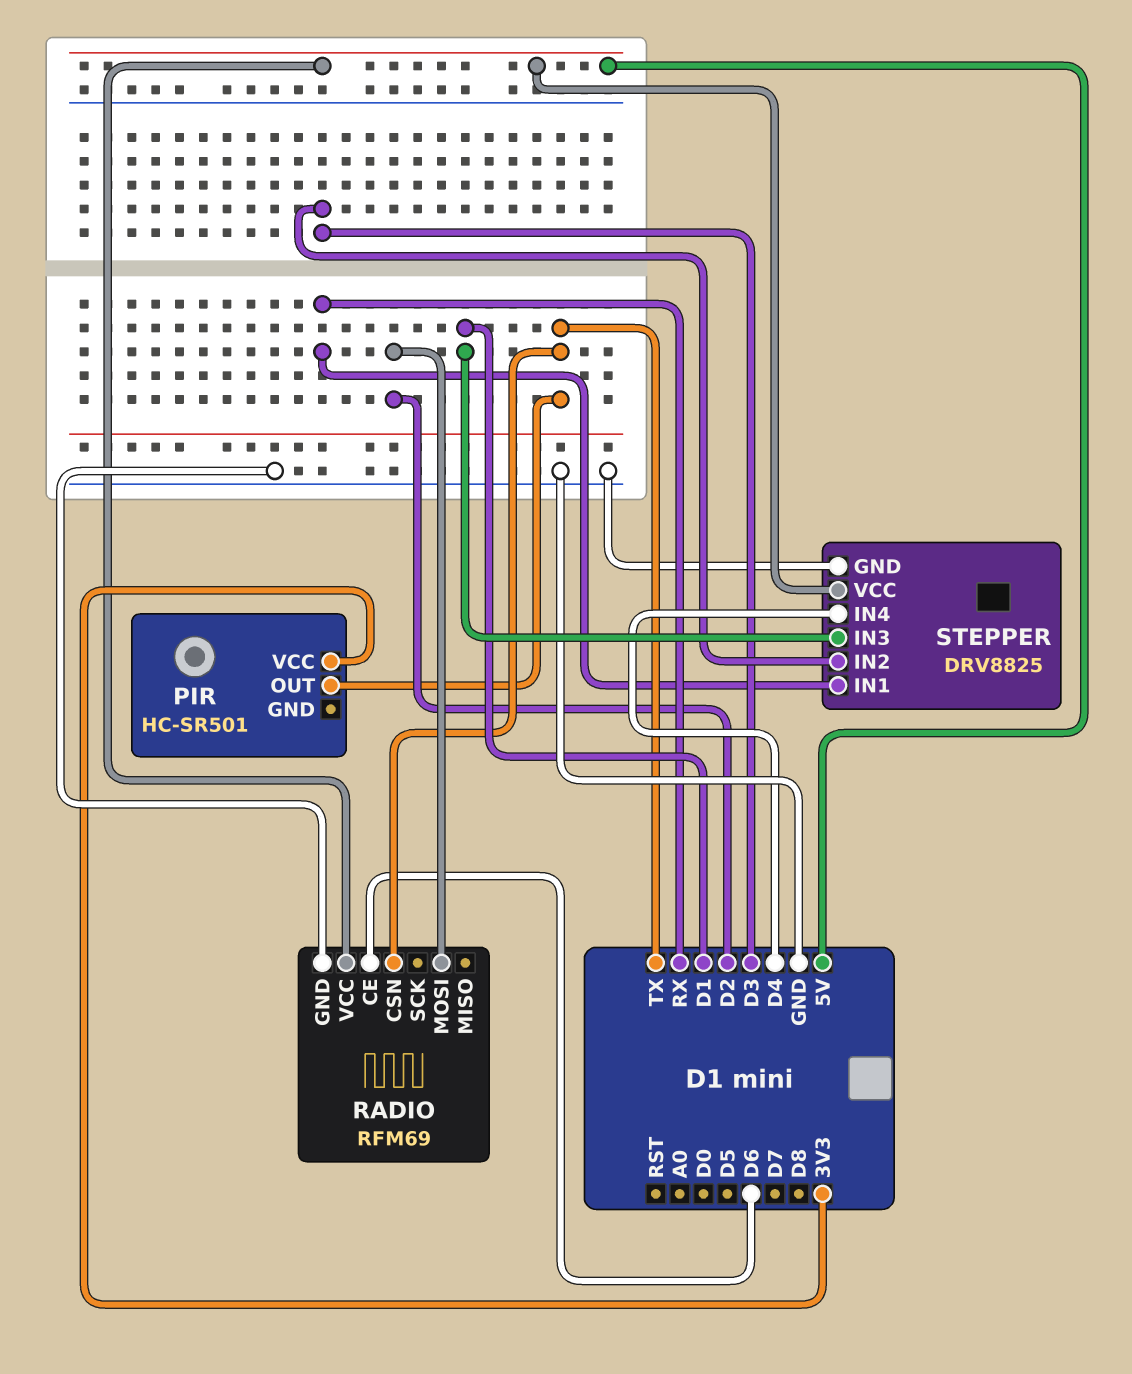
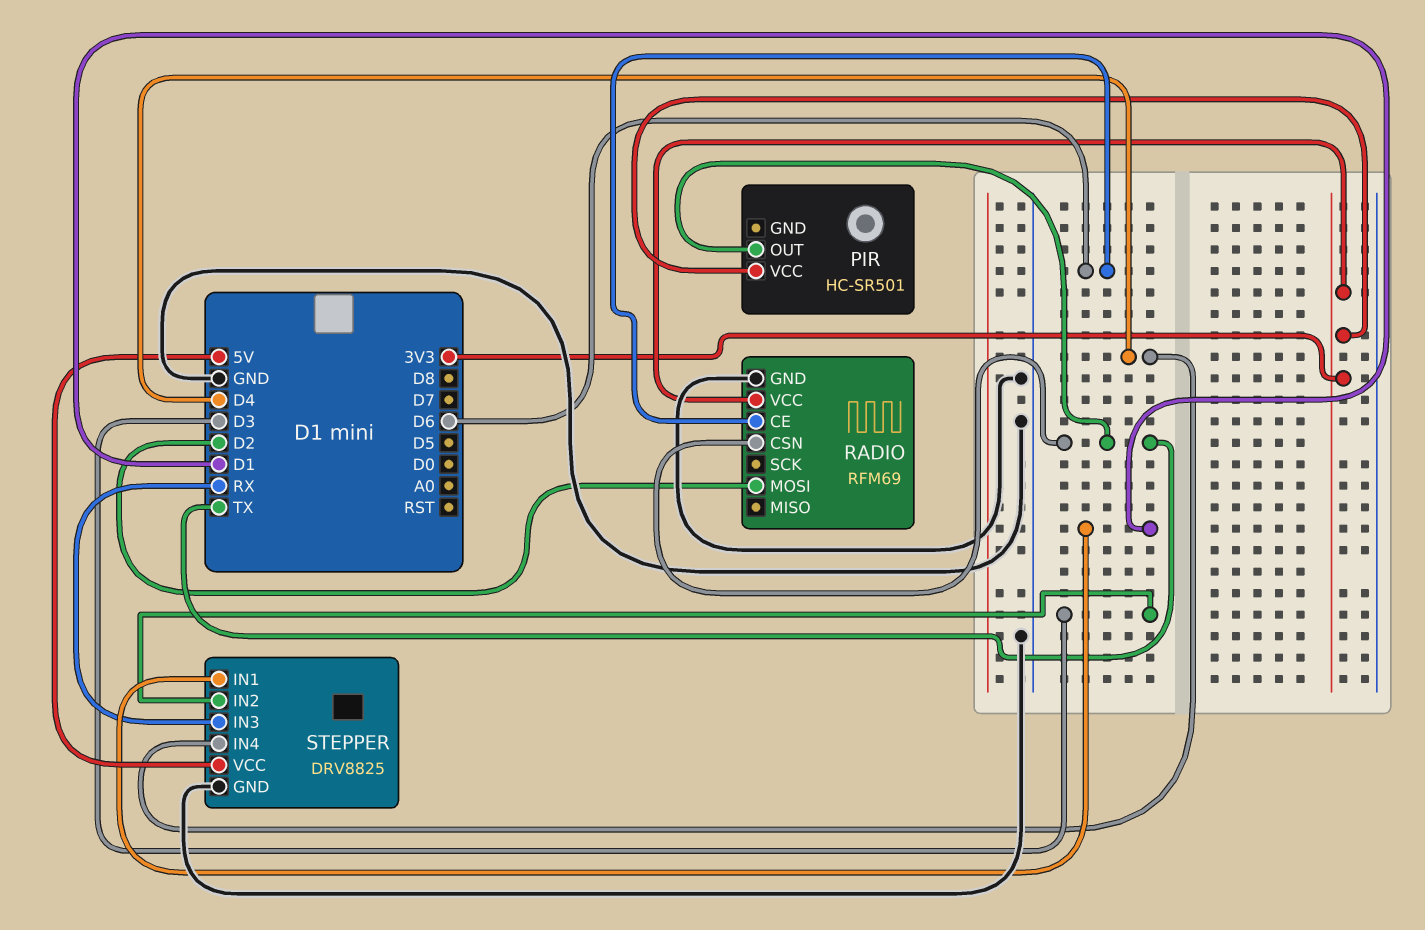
RADIO pin VCC: 5V -> 3V3
STEPPER pin IN1: RX -> D1
STEPPER pin IN3: D1 -> RX

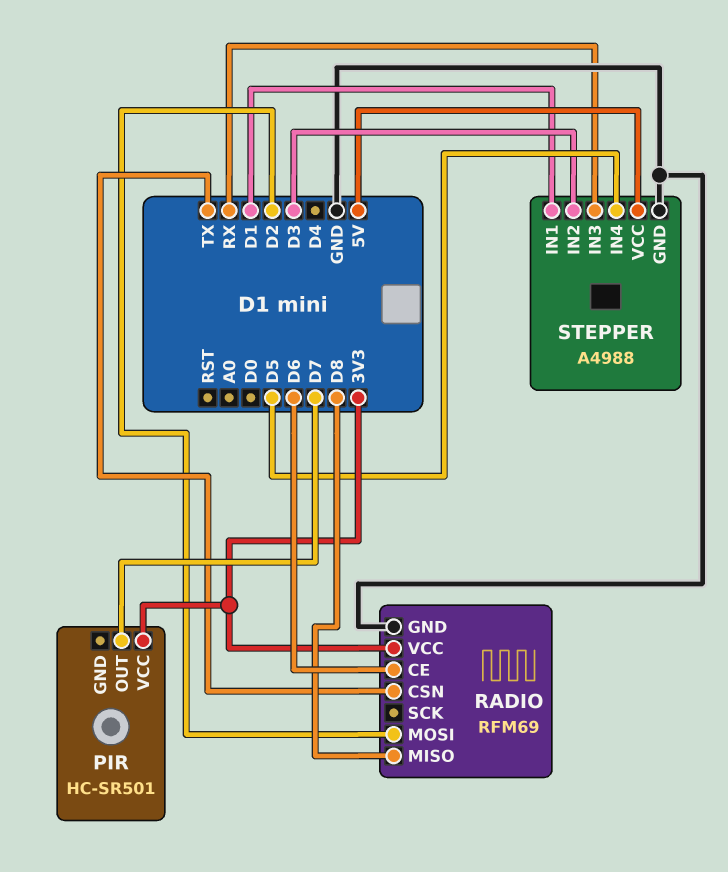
PIR pin OUT: TX -> D7
RADIO pin MISO: none -> D8
STEPPER: DRV8825 -> A4988
STEPPER pin IN4: D4 -> D5

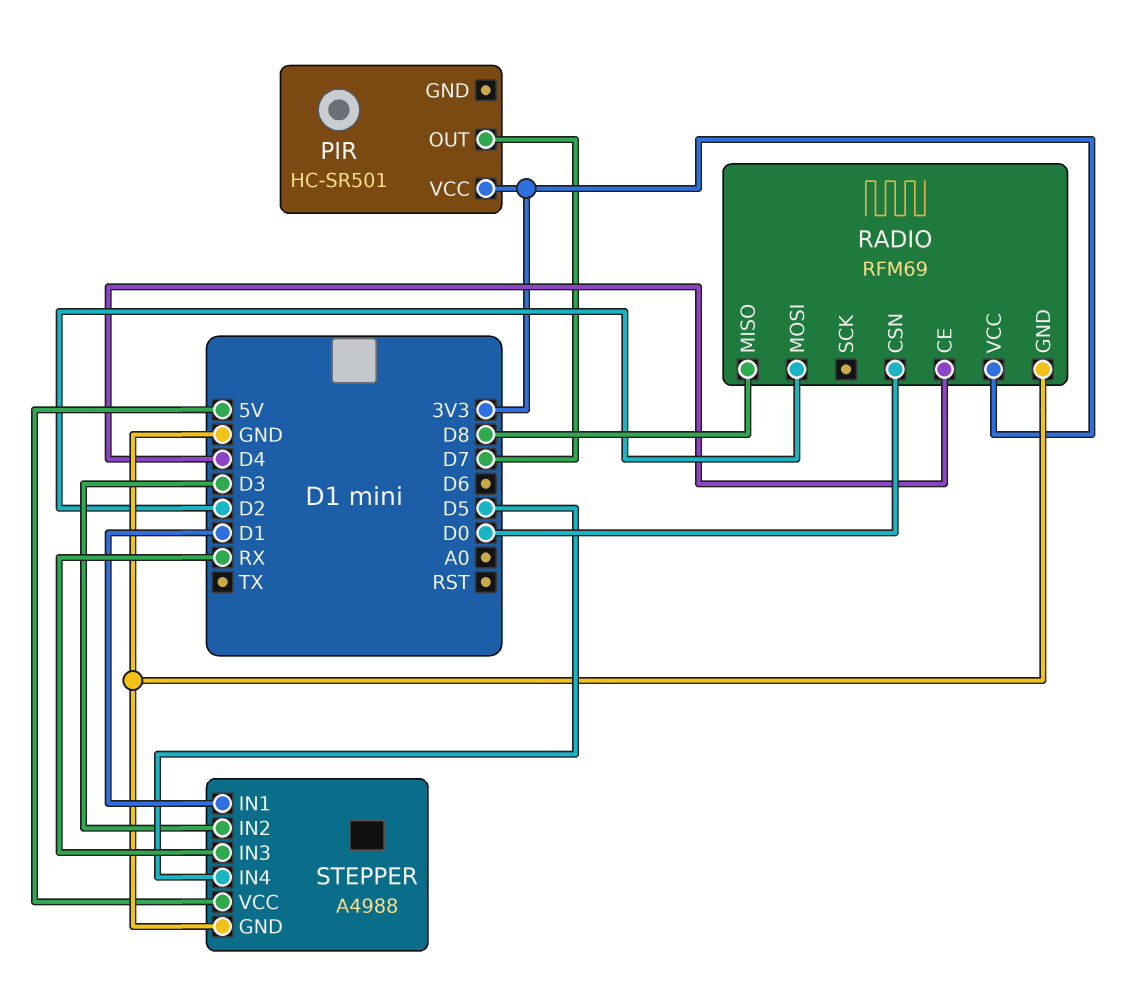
RADIO pin CE: D6 -> D4
RADIO pin CSN: TX -> D0

